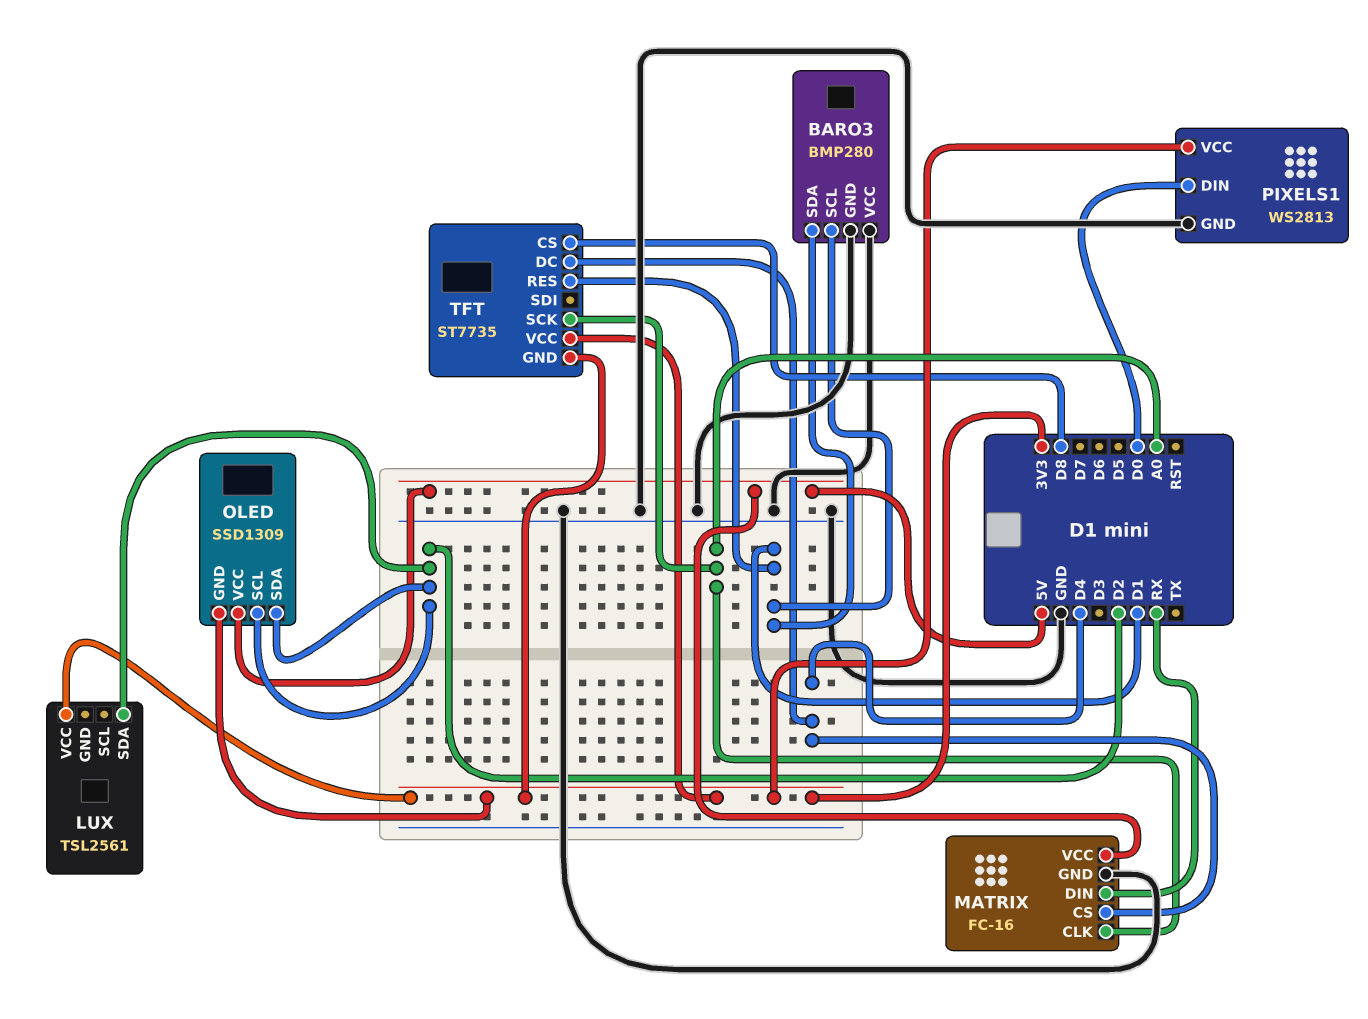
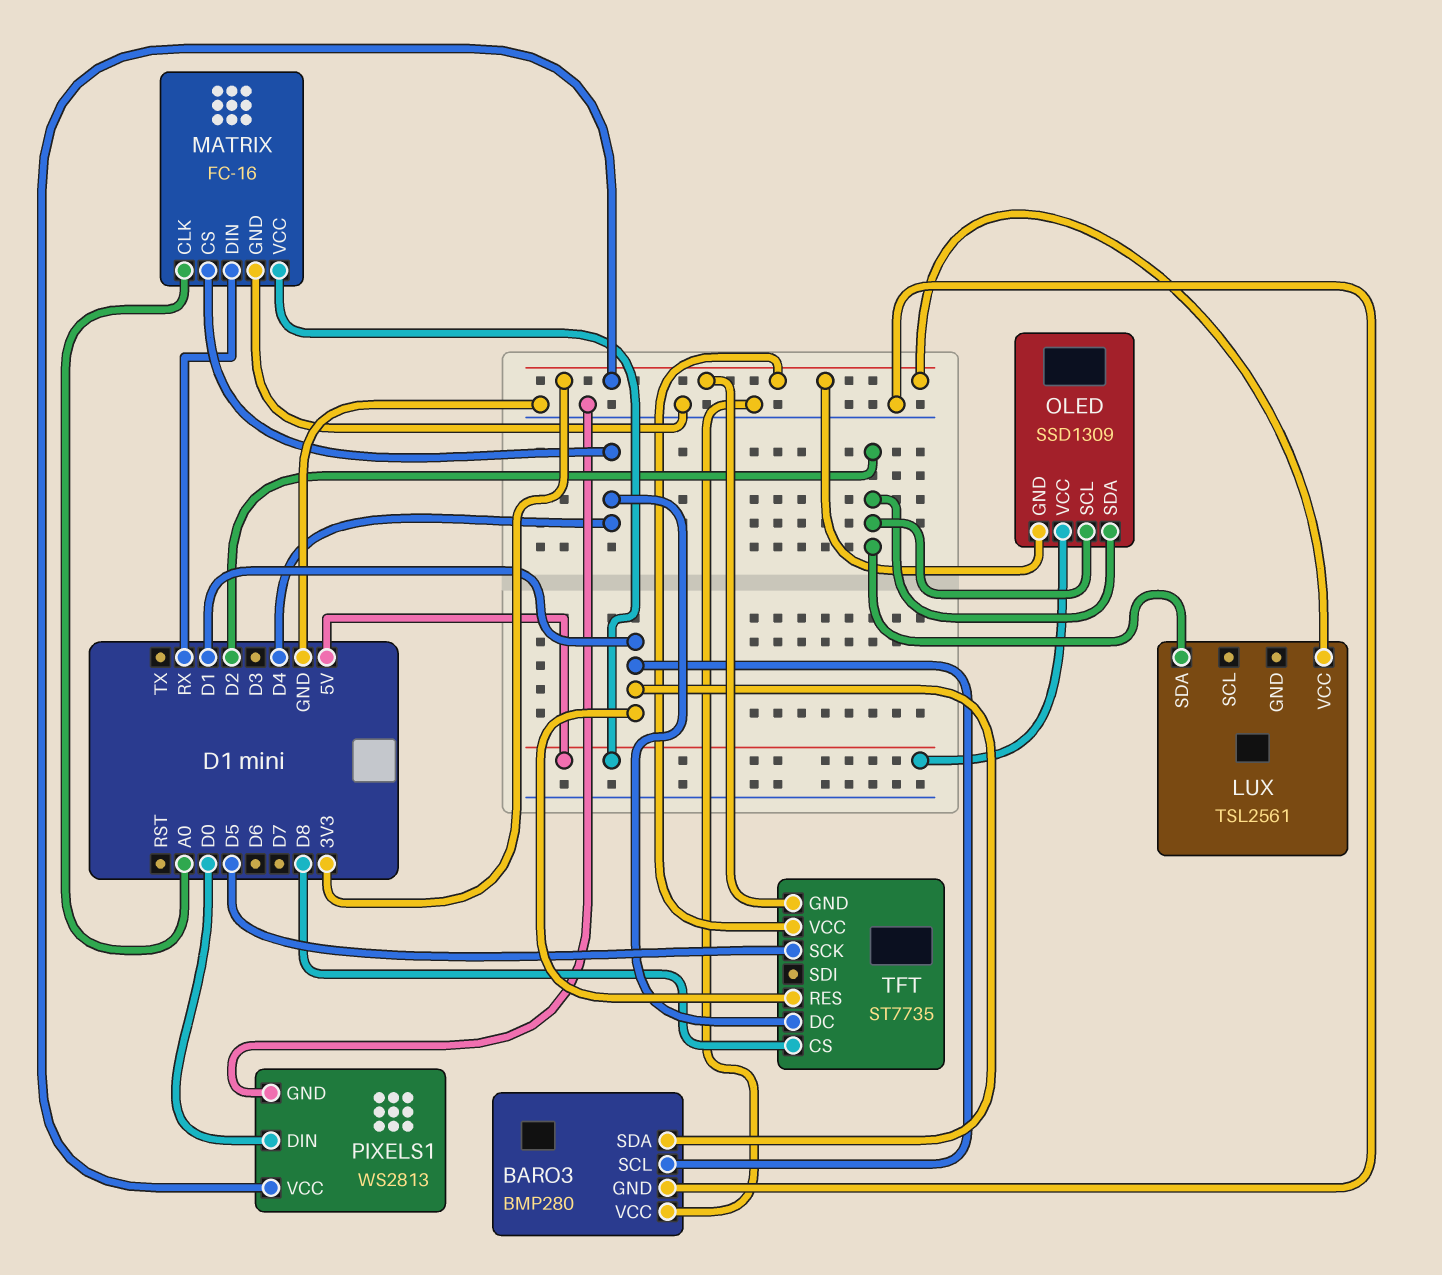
TFT pin SCK: A0 -> D5

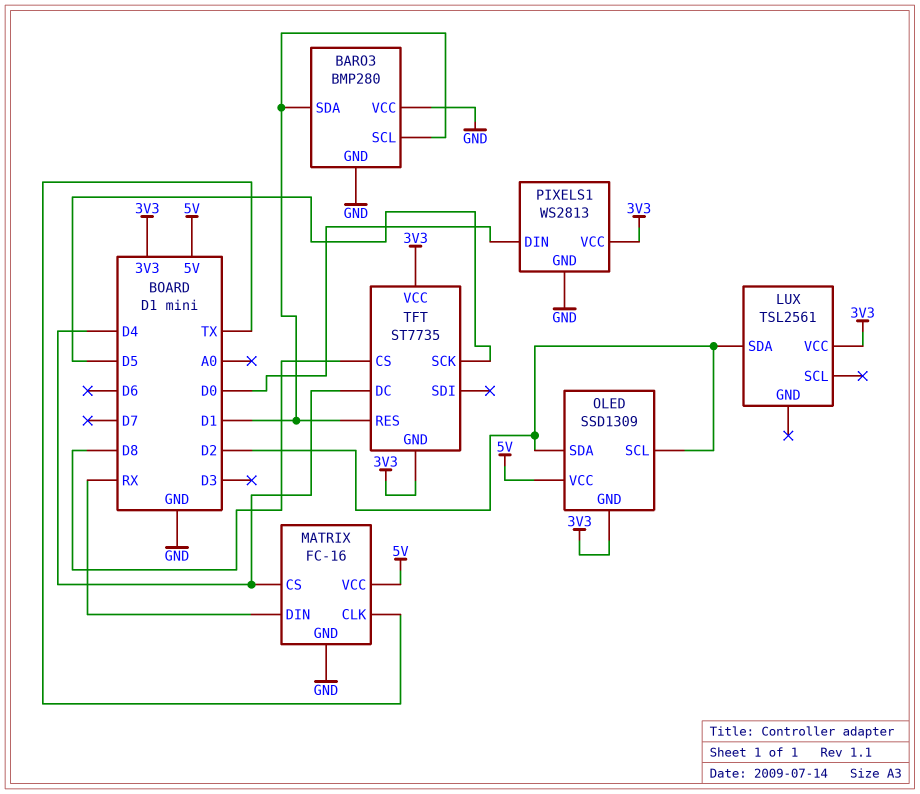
MATRIX pin CLK: A0 -> TX

